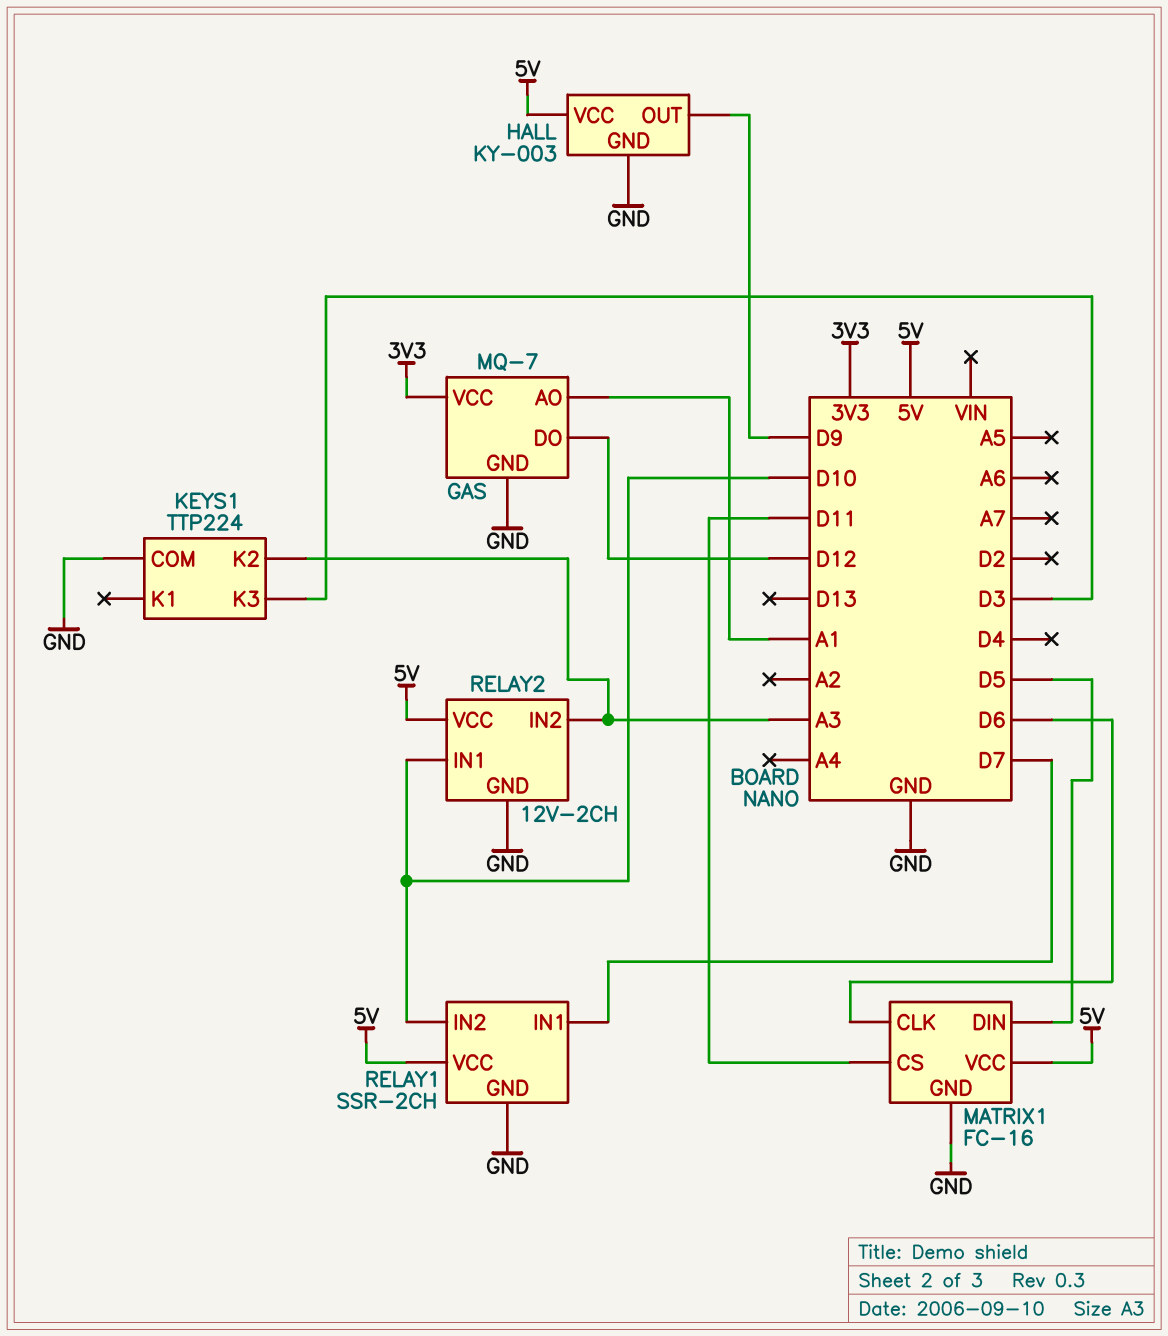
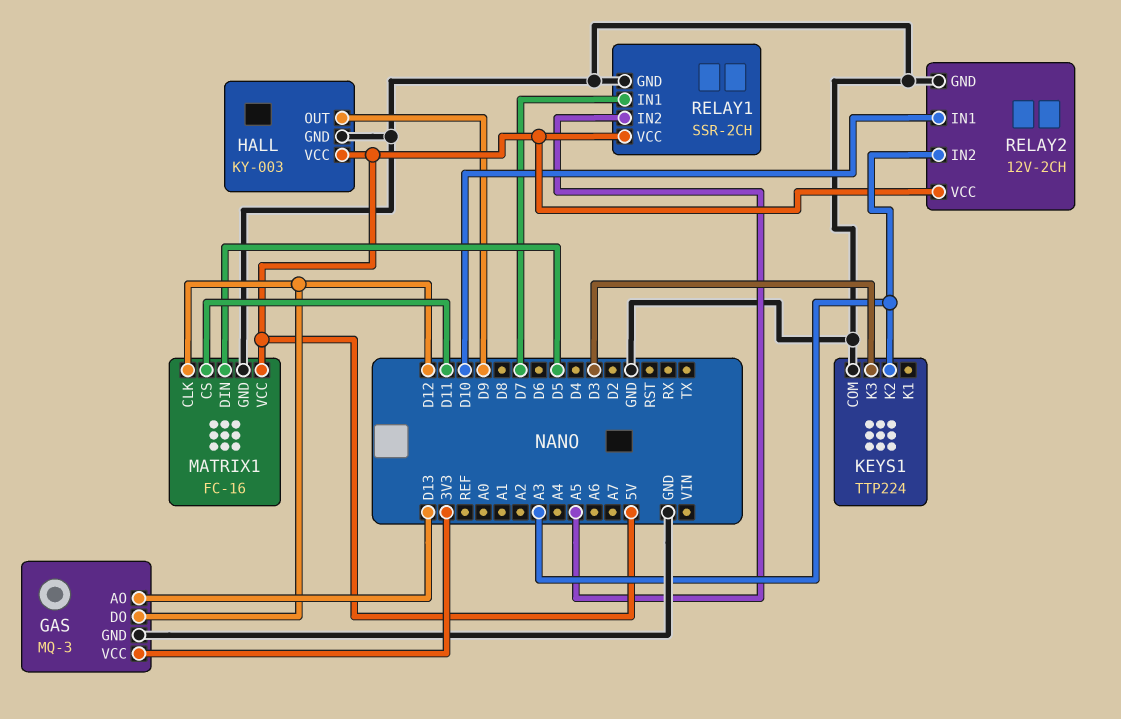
GAS: MQ-7 -> MQ-3
GAS pin AO: A1 -> D13
MATRIX1 pin CLK: D6 -> D12
RELAY1 pin IN2: D10 -> A5

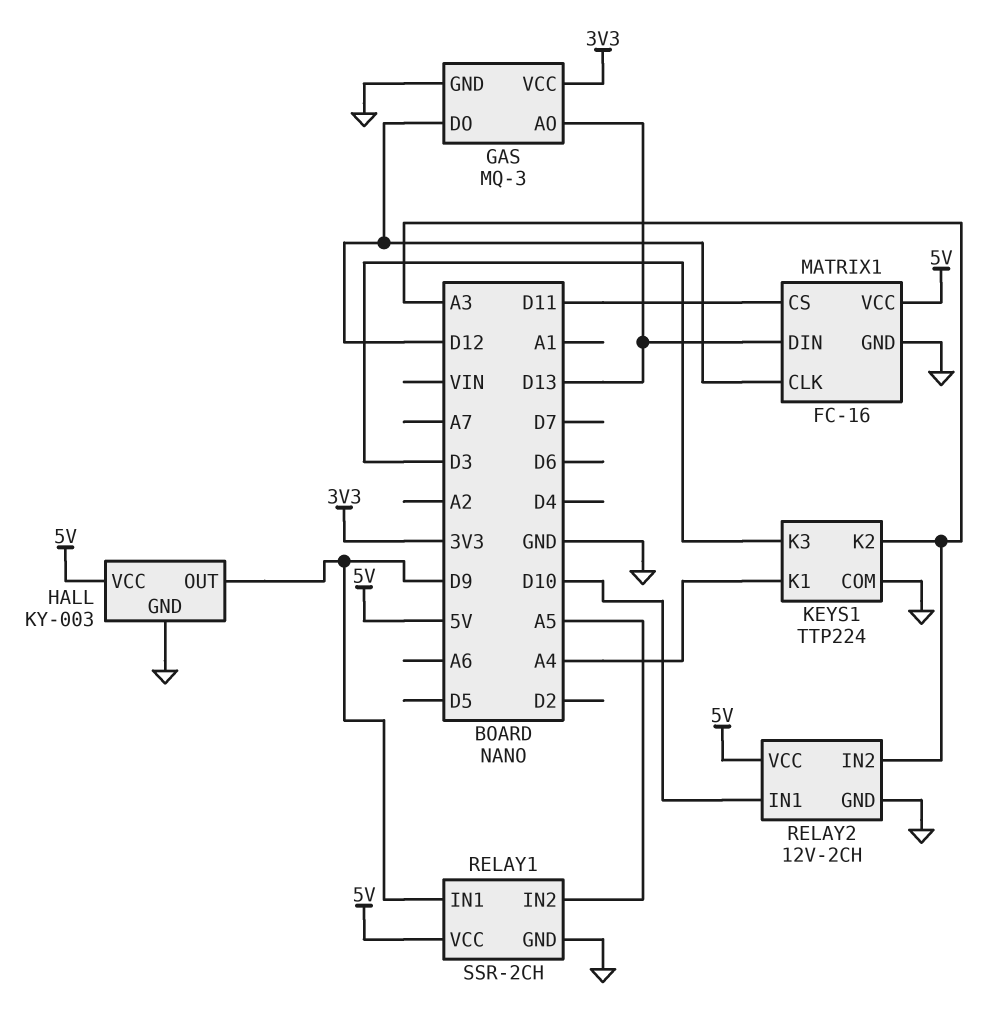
KEYS1 pin K1: none -> A4
MATRIX1 pin DIN: D5 -> D13
RELAY1 pin IN1: D7 -> D9

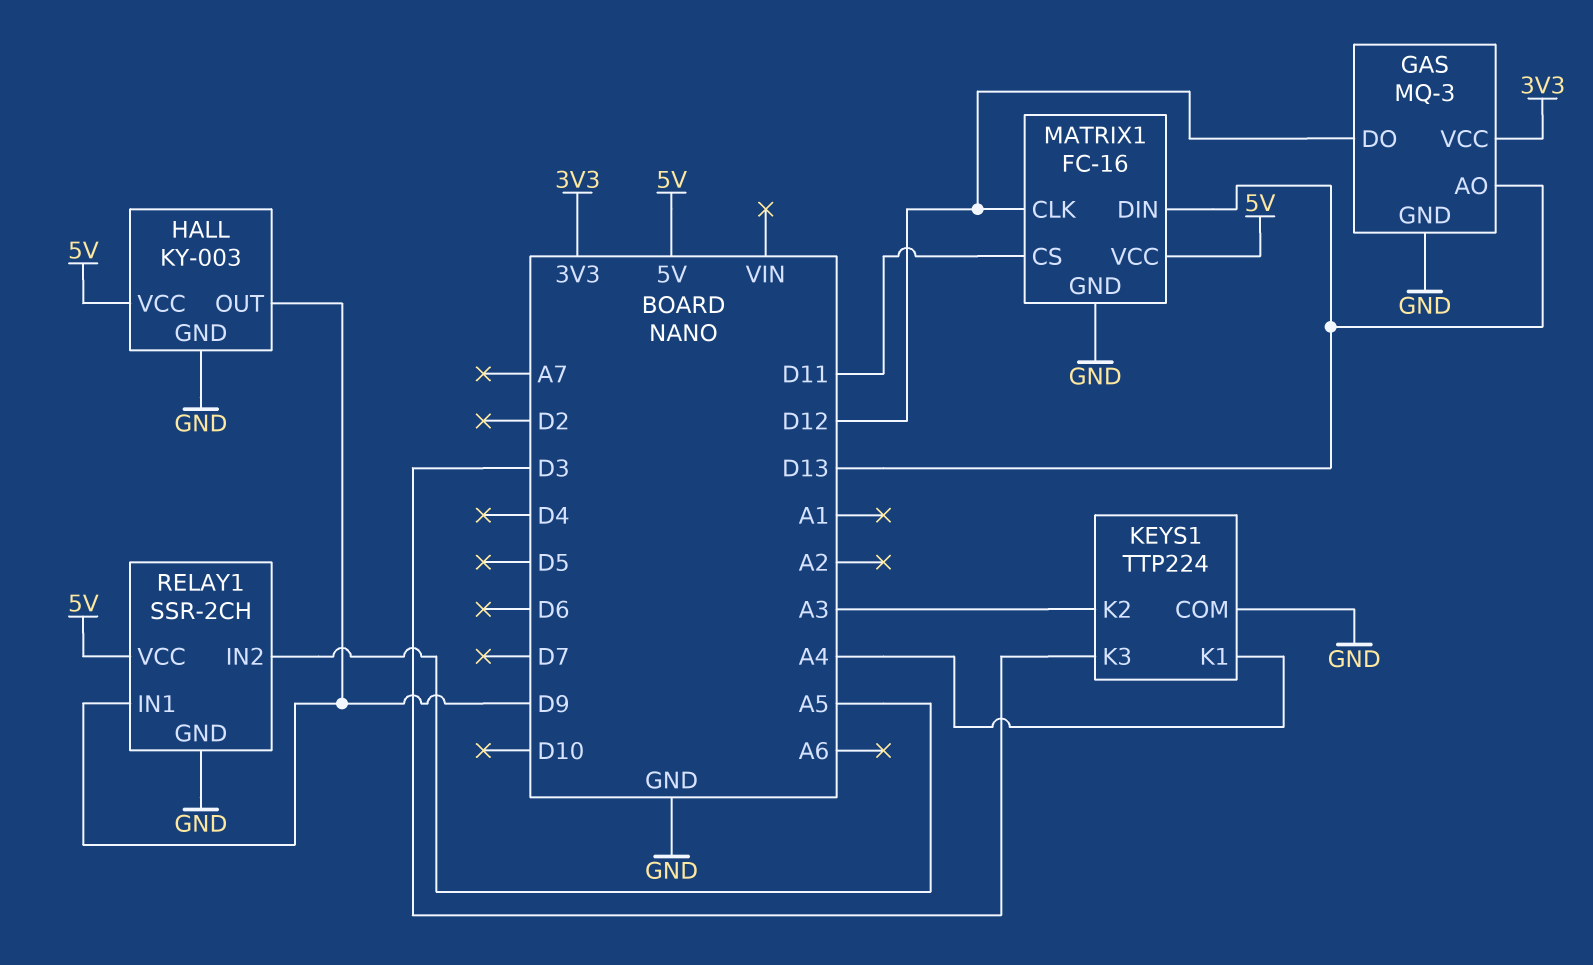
RELAY2: 12V-2CH -> none
RELAY2 pin GND: GND -> none
RELAY2 pin IN1: D10 -> none
RELAY2 pin IN2: A3 -> none
RELAY2 pin VCC: 5V -> none

